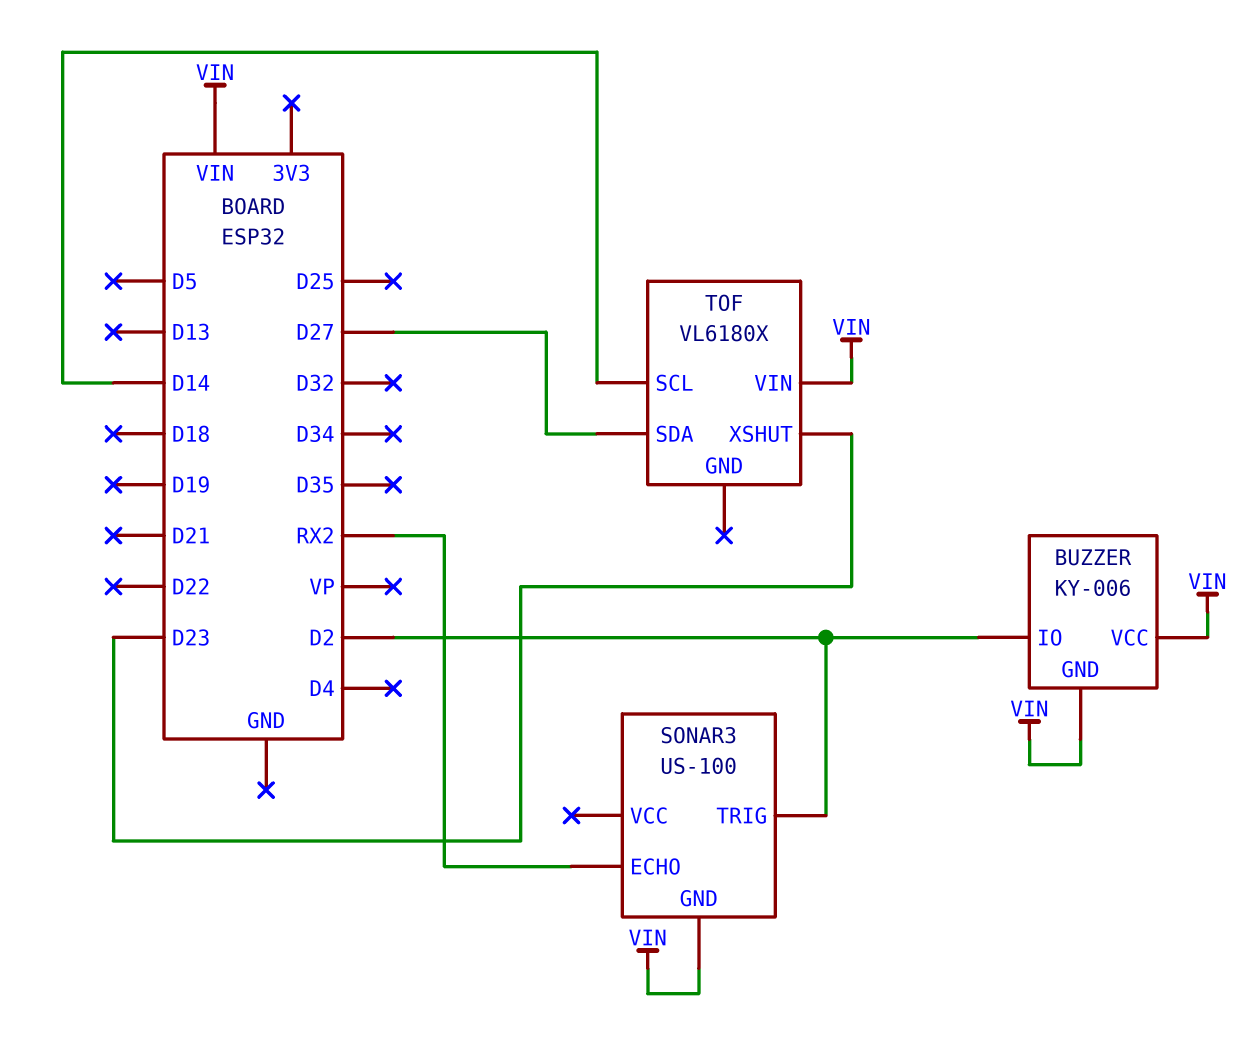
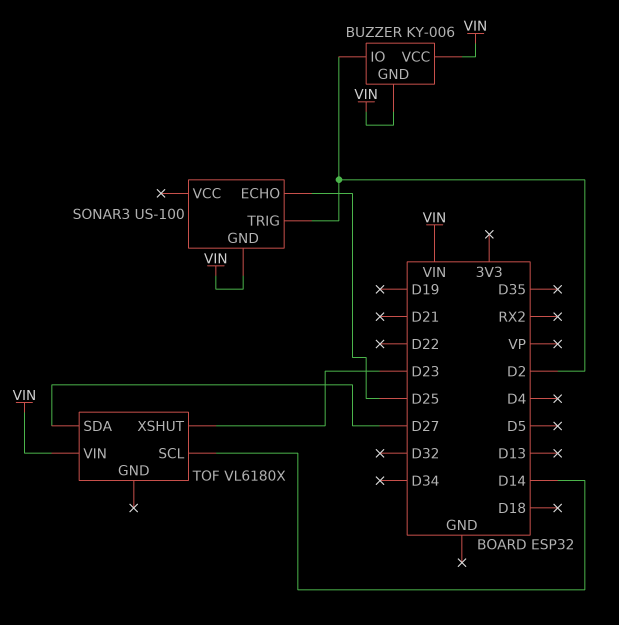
SONAR3 pin ECHO: RX2 -> D25

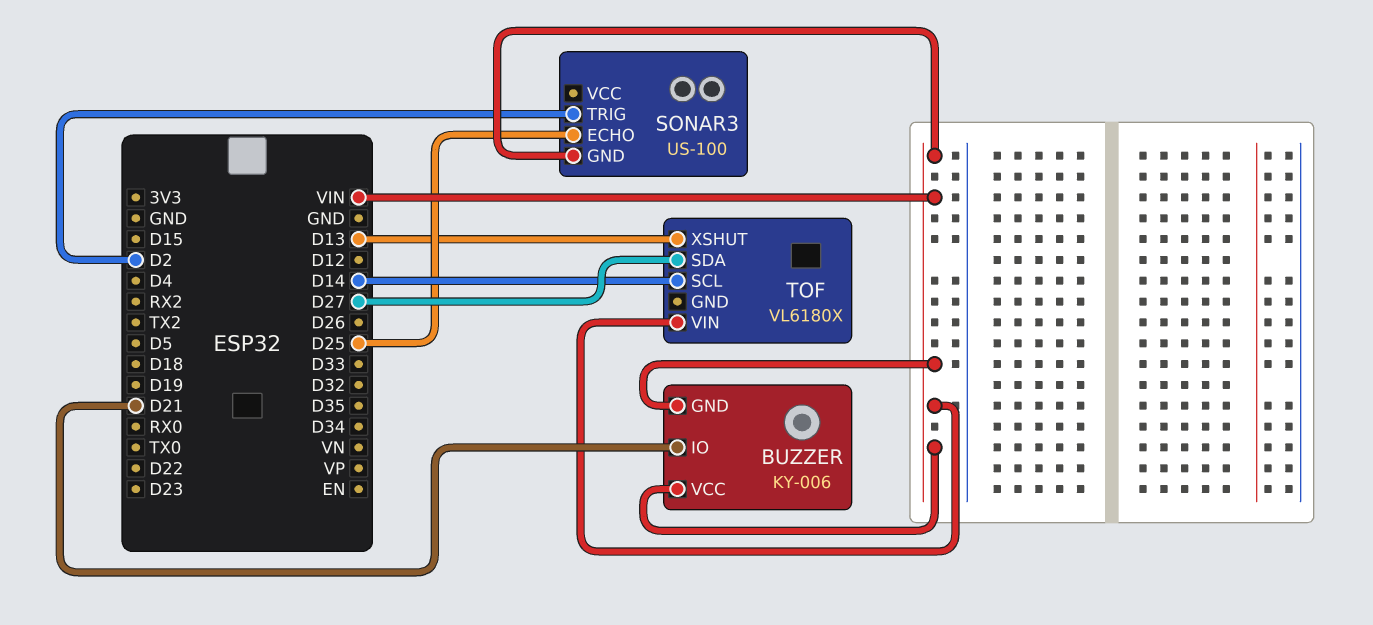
BUZZER pin IO: D2 -> D21
TOF pin XSHUT: D23 -> D13

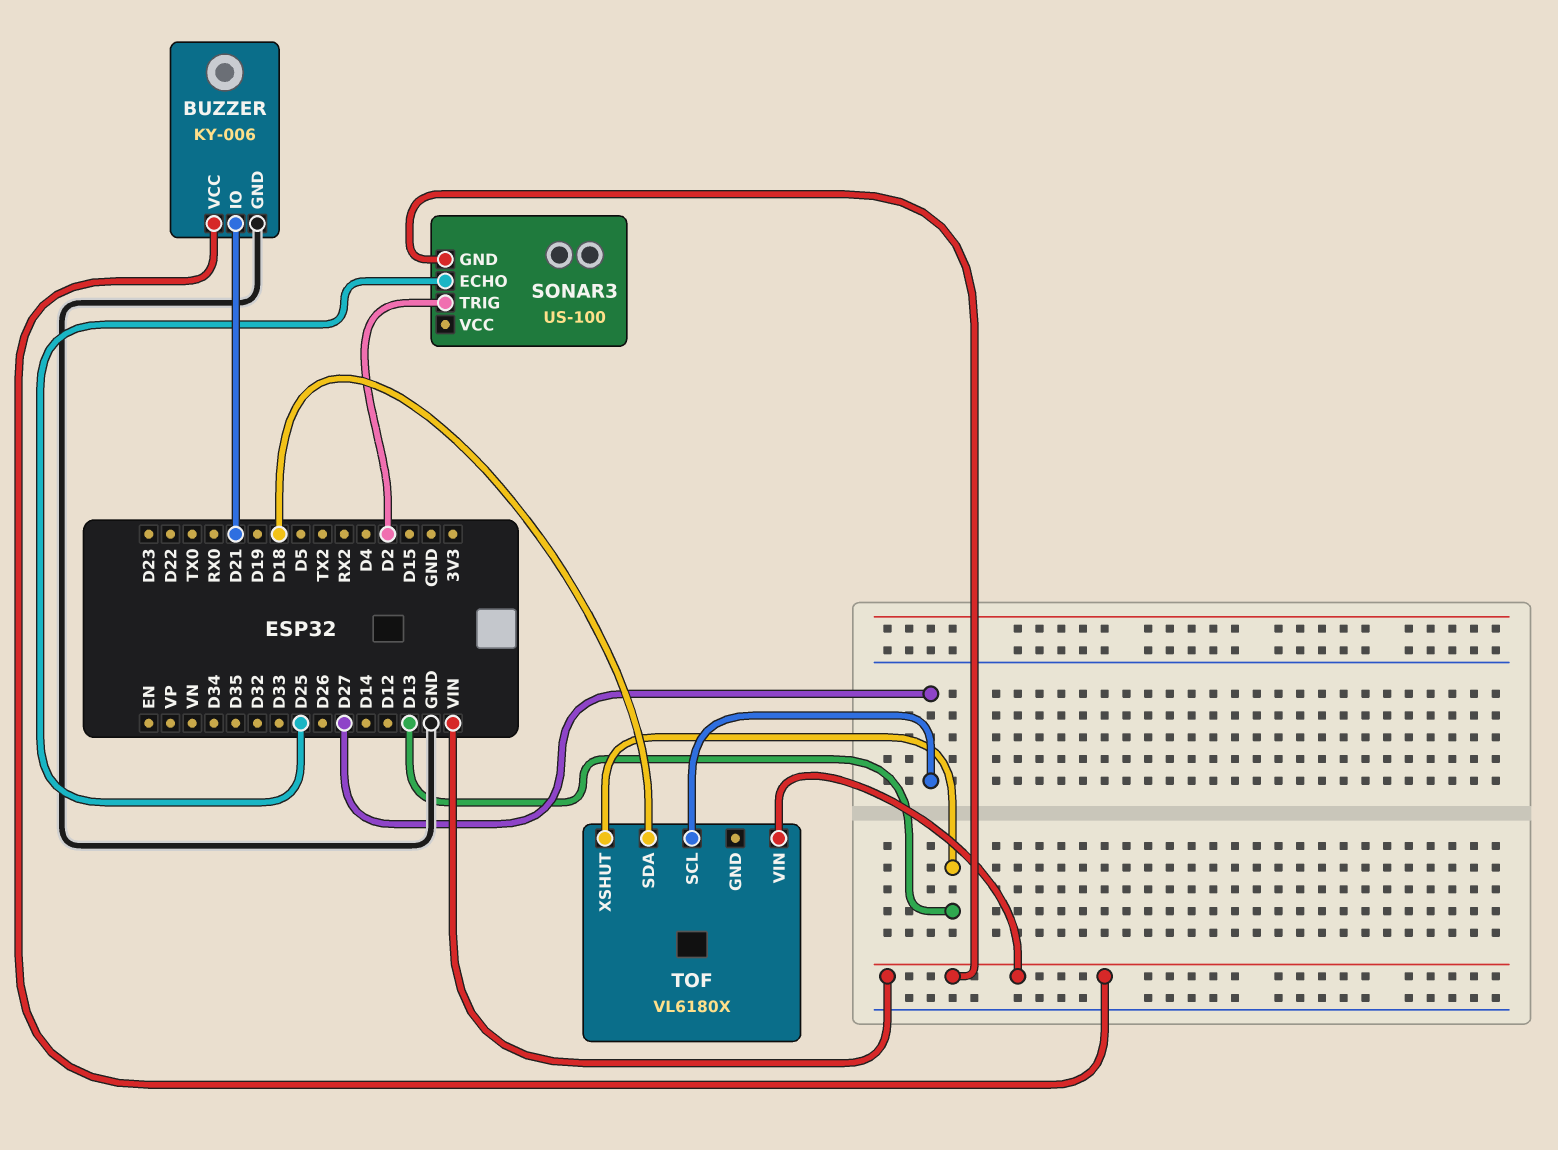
BUZZER pin GND: VIN -> GND
TOF pin SCL: D14 -> D27
TOF pin SDA: D27 -> D18

